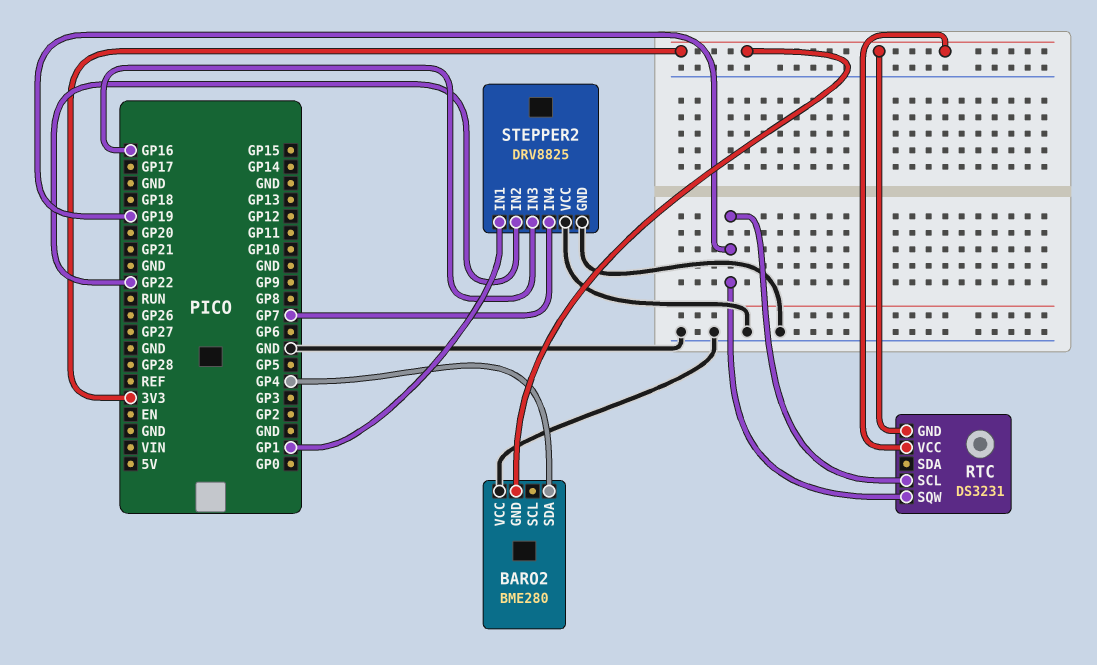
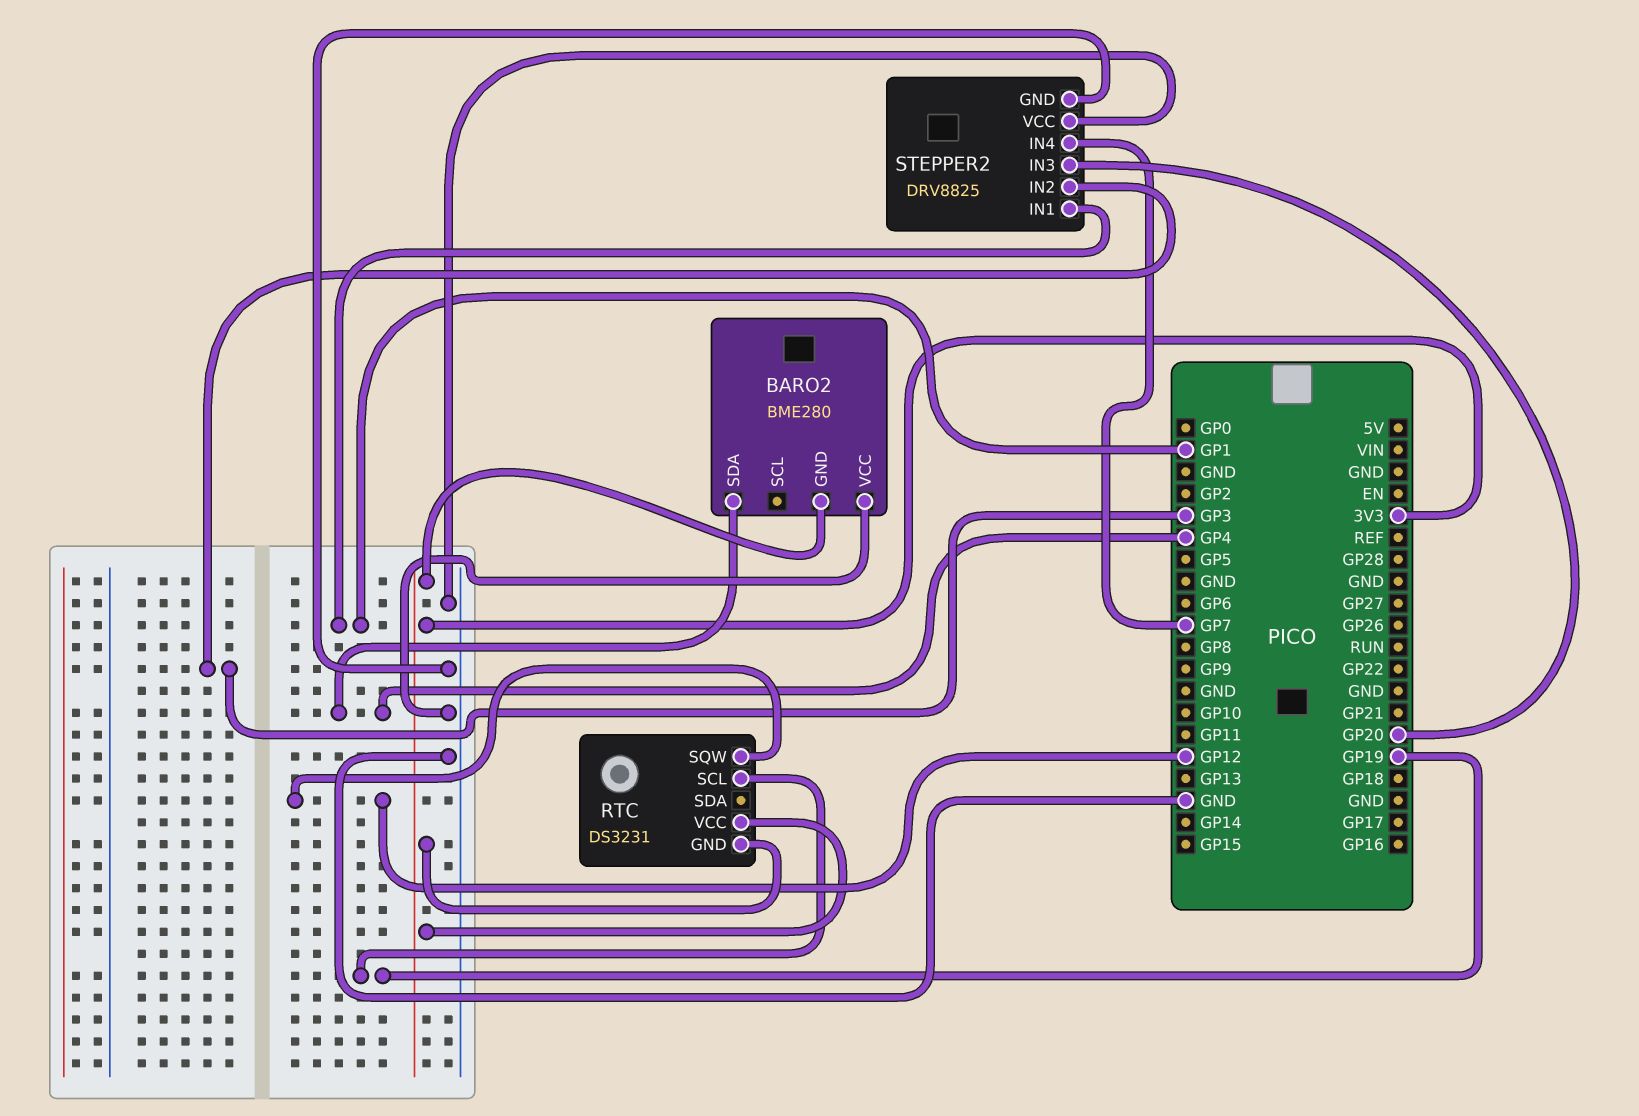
RTC pin SQW: GP19 -> GP12
STEPPER2 pin IN2: GP22 -> GP3
STEPPER2 pin IN3: GP16 -> GP20

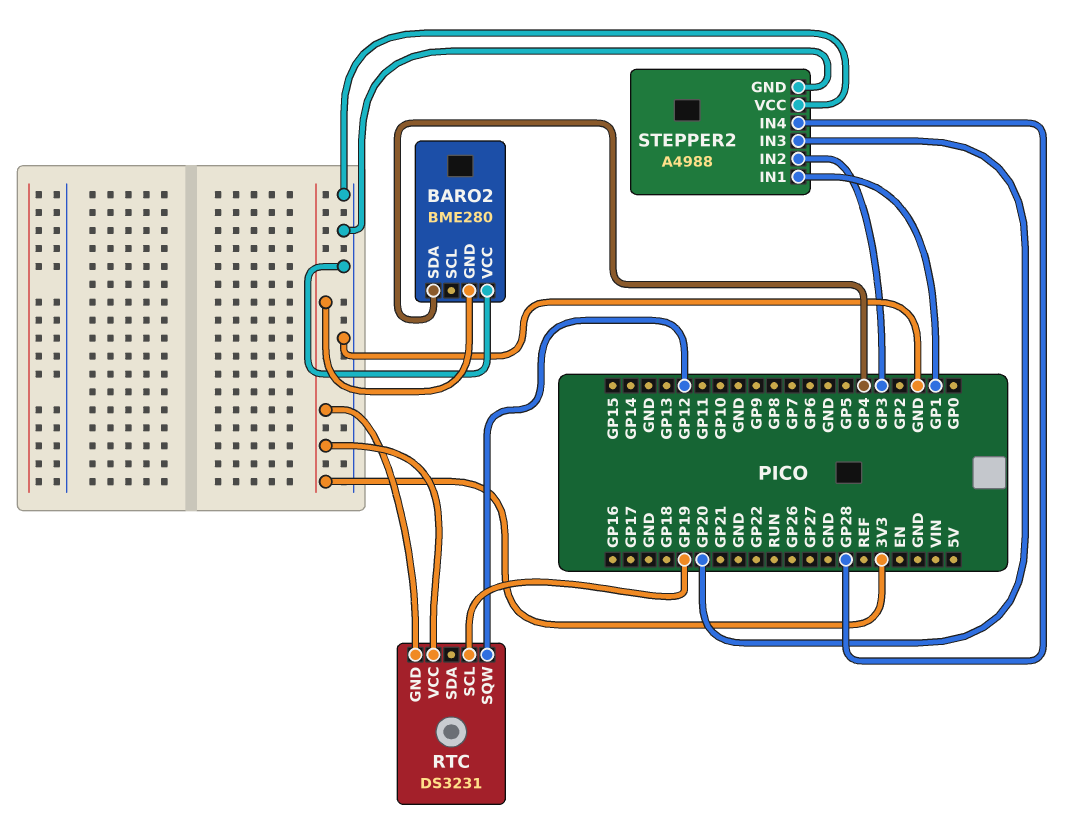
STEPPER2: DRV8825 -> A4988
STEPPER2 pin IN4: GP7 -> GP28

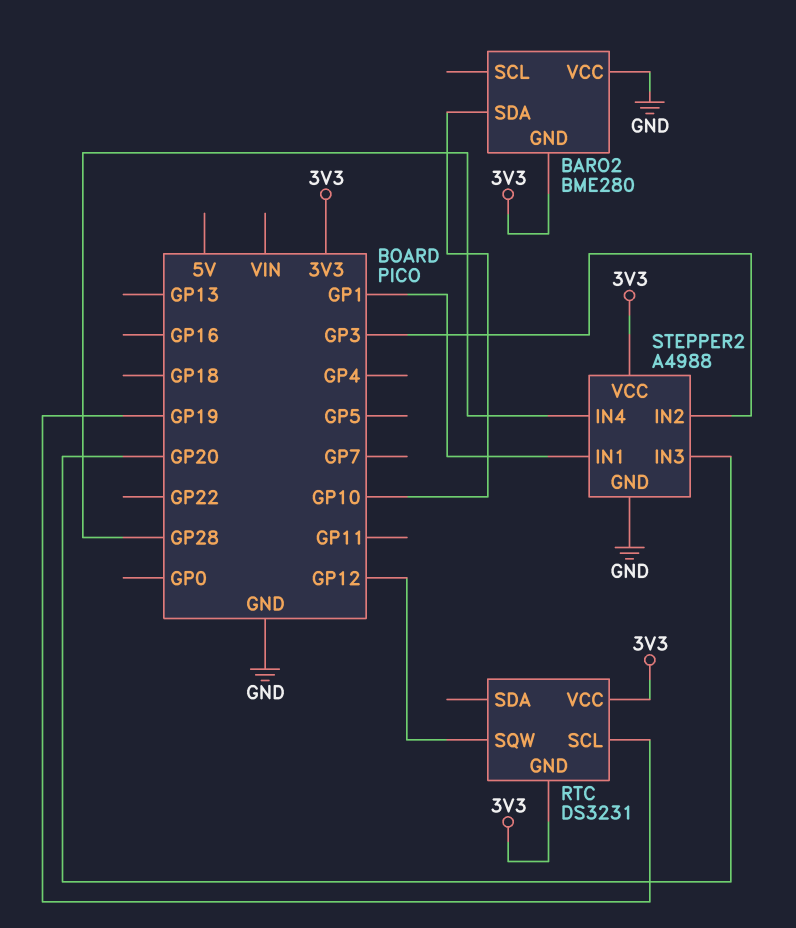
BARO2 pin SDA: GP4 -> GP10
STEPPER2 pin VCC: GND -> 3V3

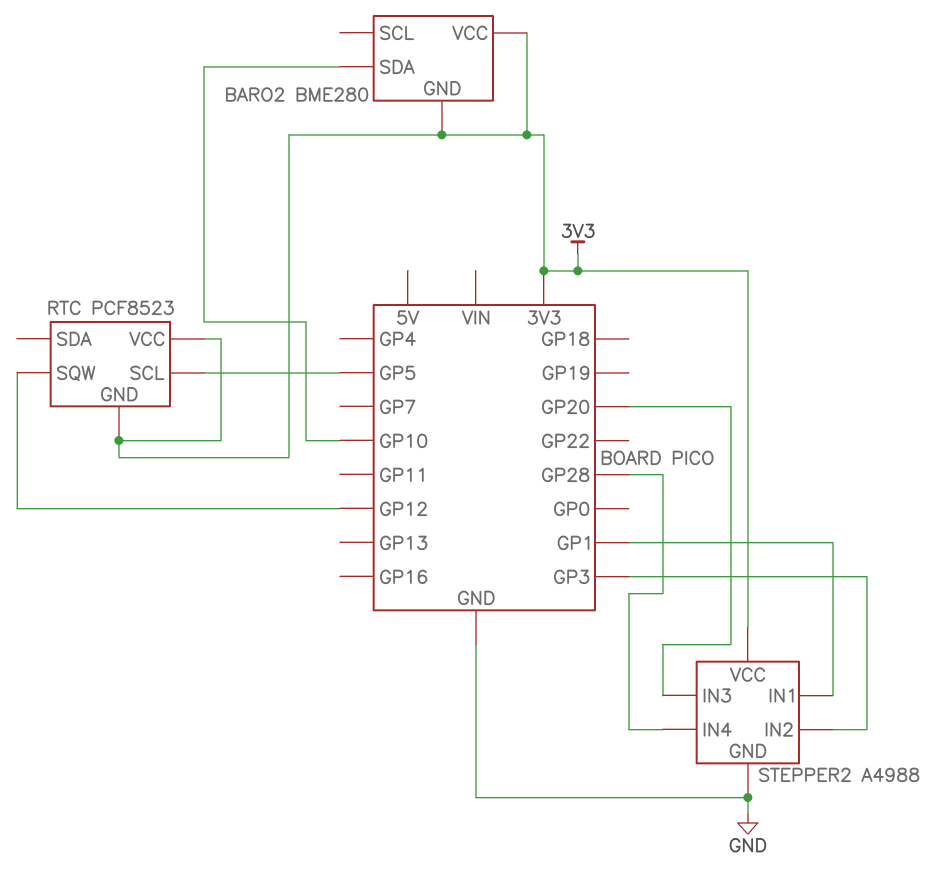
BARO2 pin VCC: GND -> 3V3
RTC: DS3231 -> PCF8523
RTC pin SCL: GP19 -> GP5

